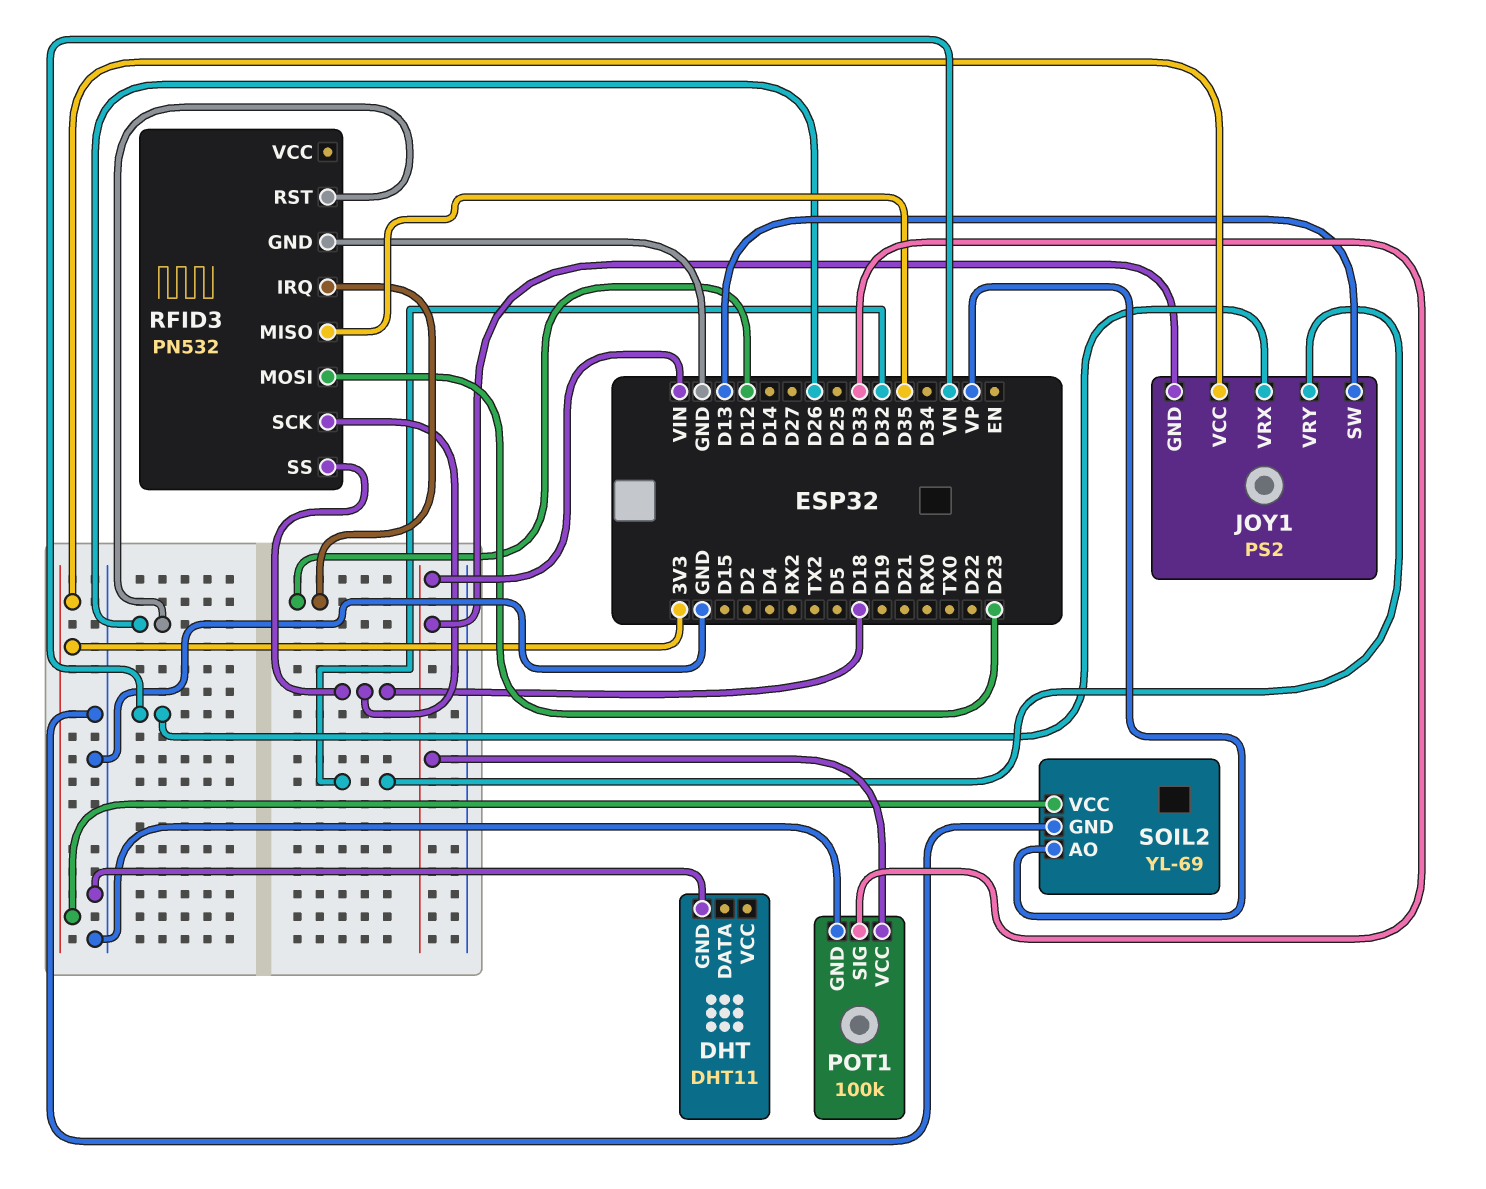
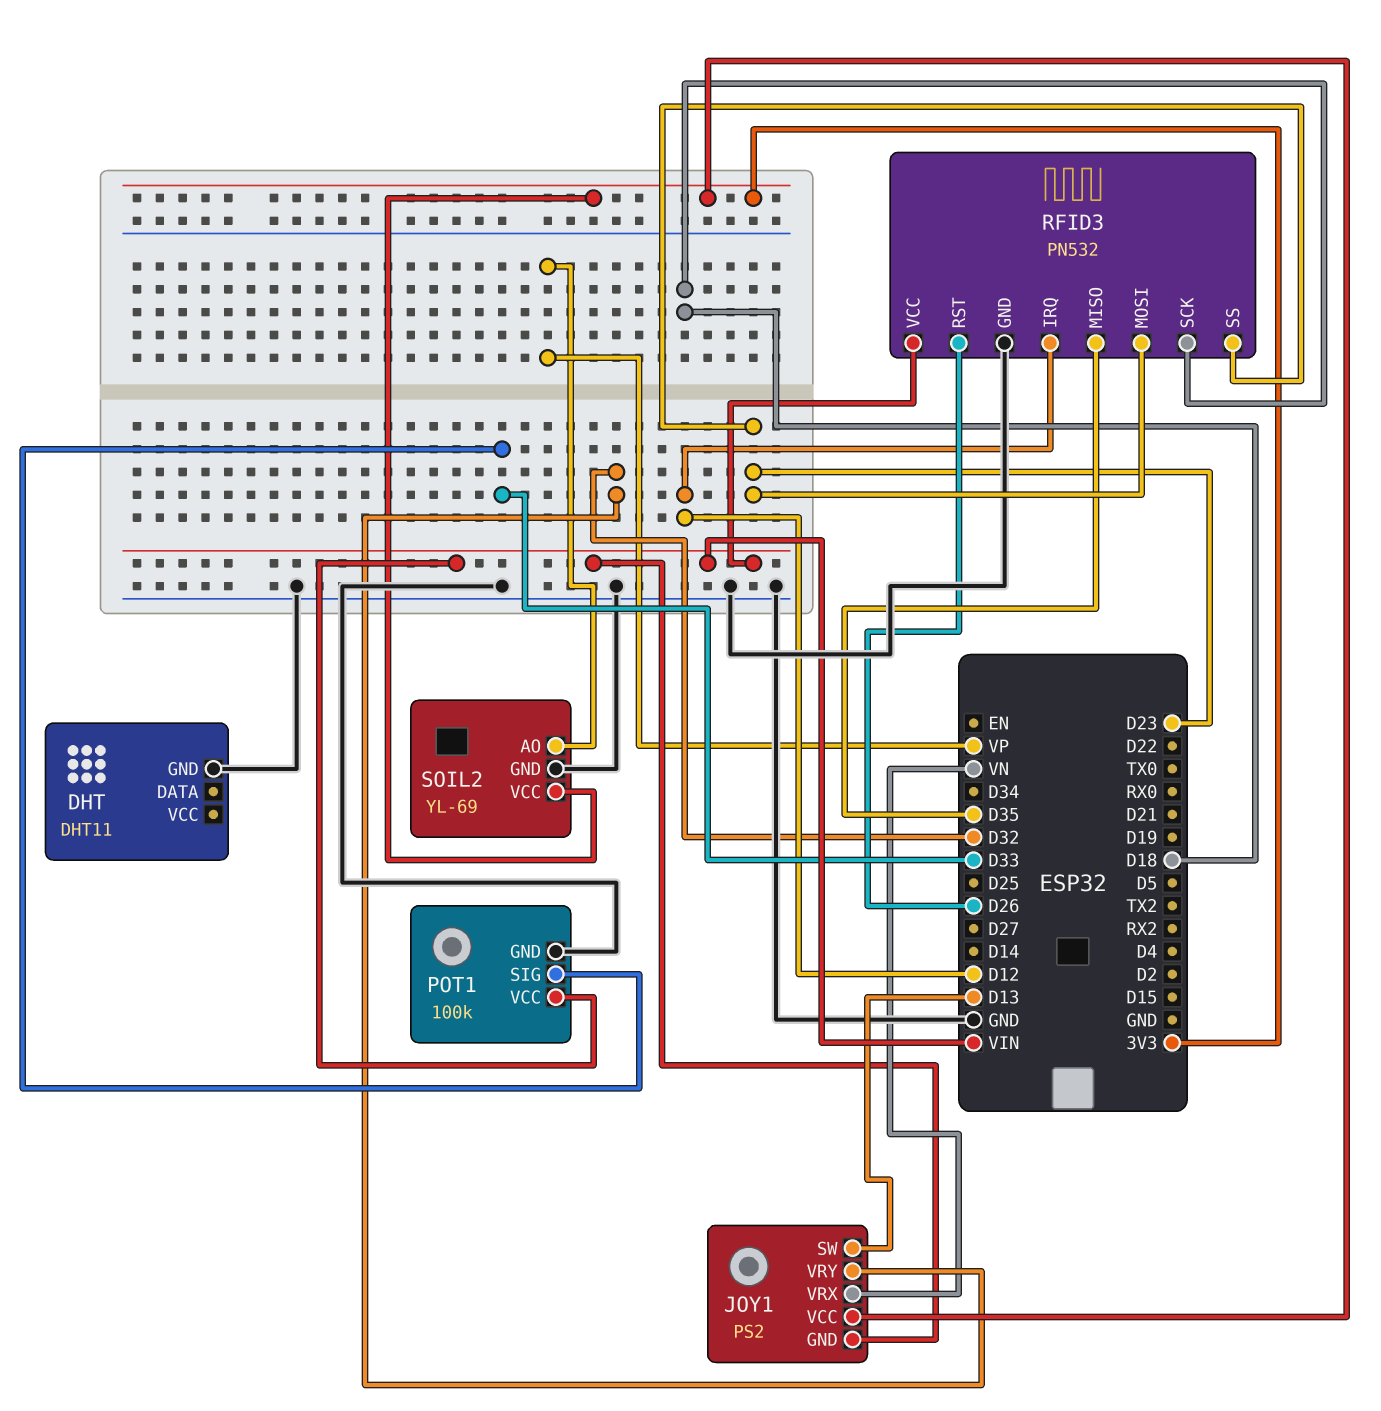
RFID3 pin SS: D18 -> D23
RFID3 pin VCC: none -> VIN

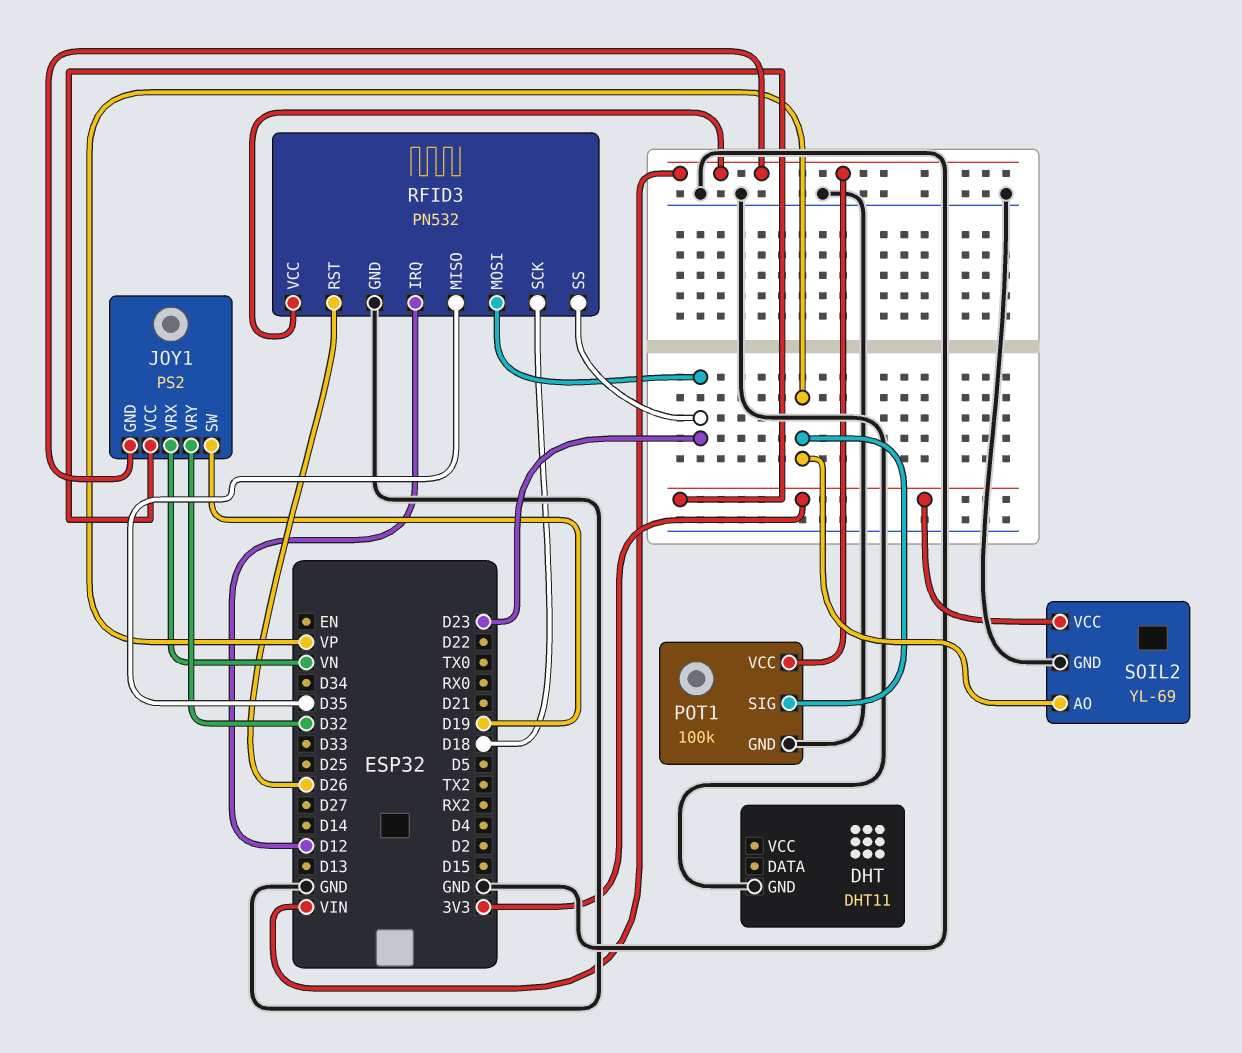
JOY1 pin SW: D13 -> D19
POT1 pin SIG: D33 -> VP

